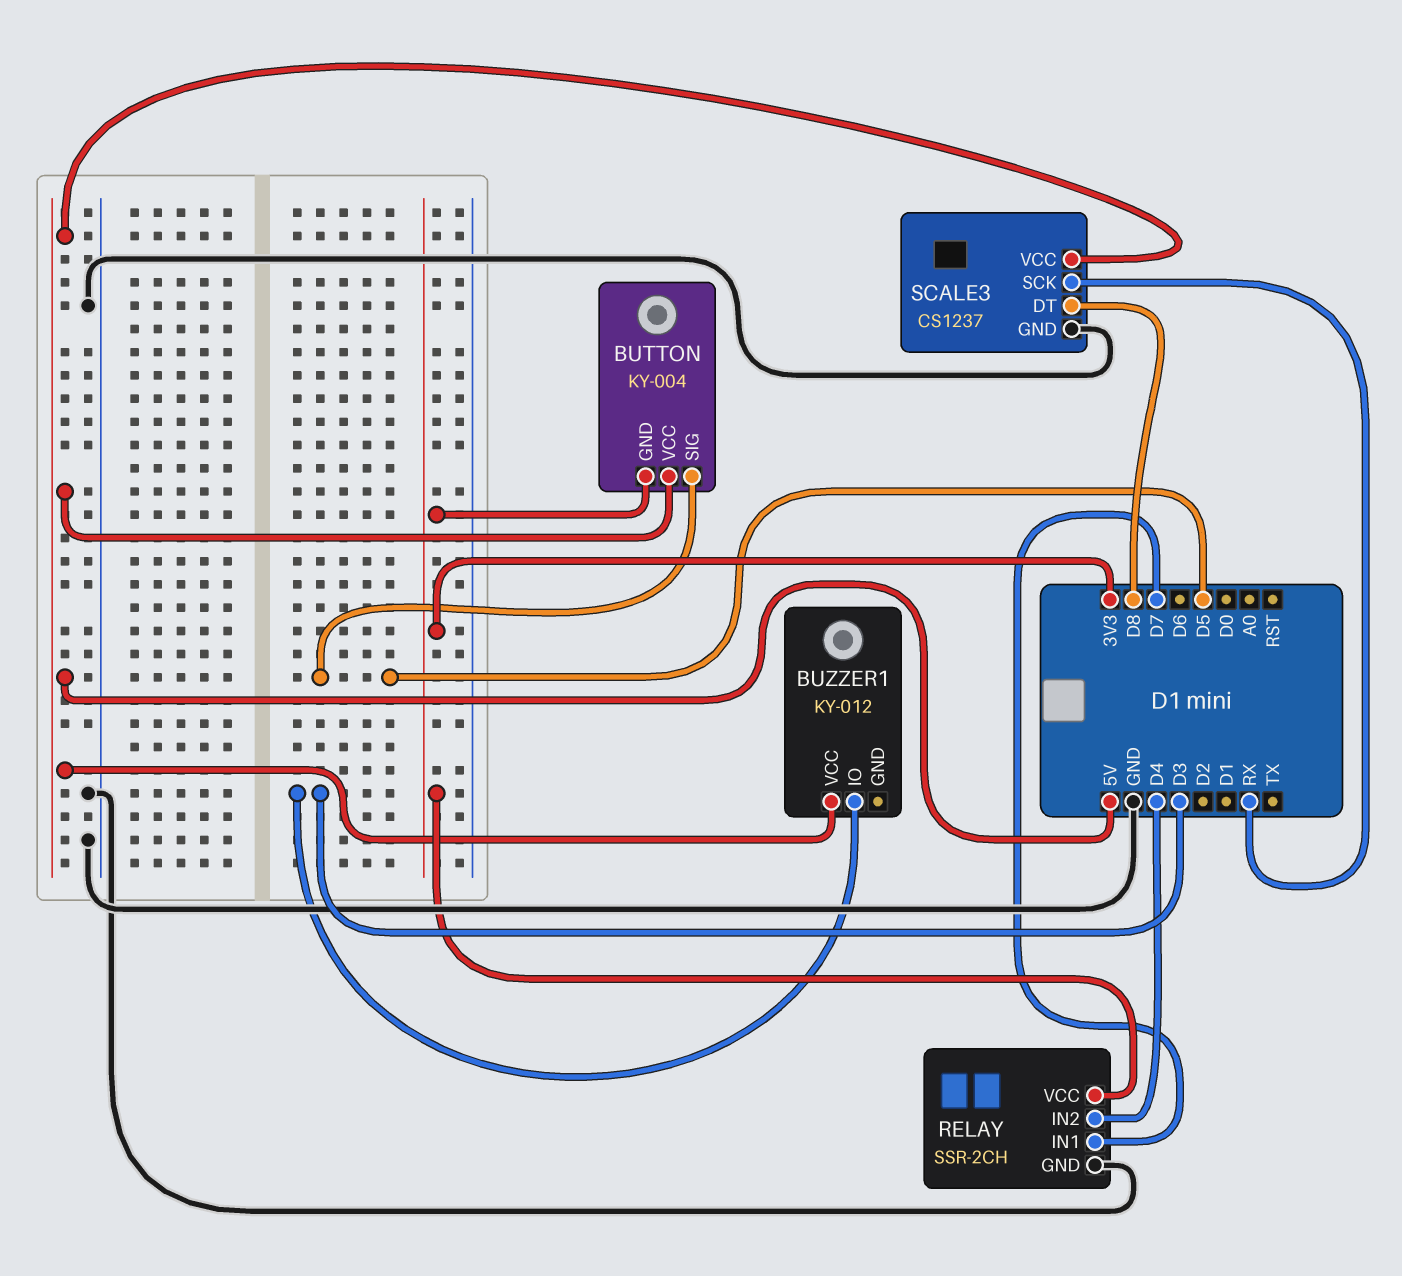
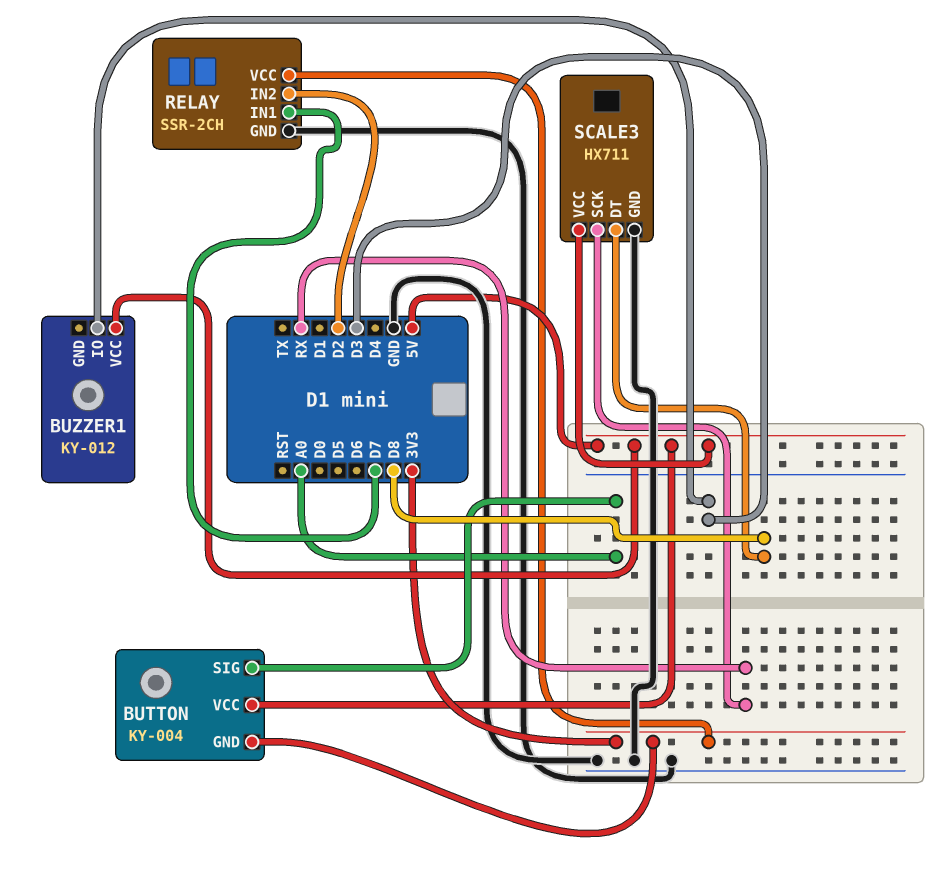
BUTTON pin SIG: D5 -> A0
RELAY pin IN2: D4 -> D2
SCALE3: CS1237 -> HX711

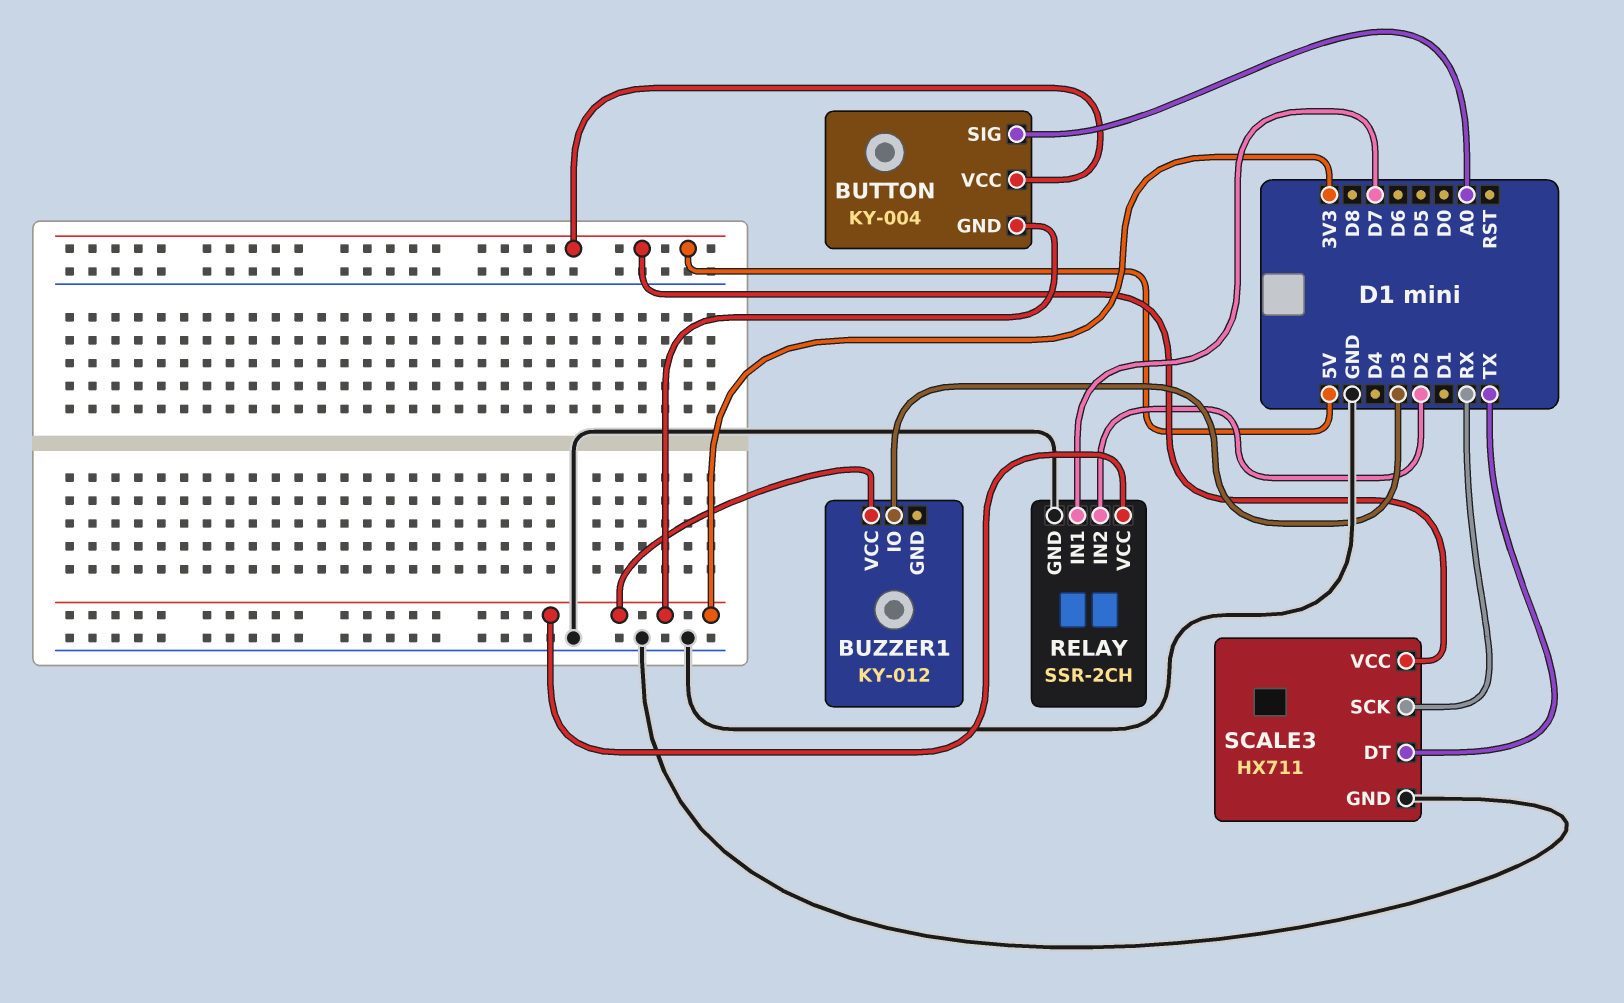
BUZZER1 pin VCC: 5V -> 3V3
SCALE3 pin DT: D8 -> TX

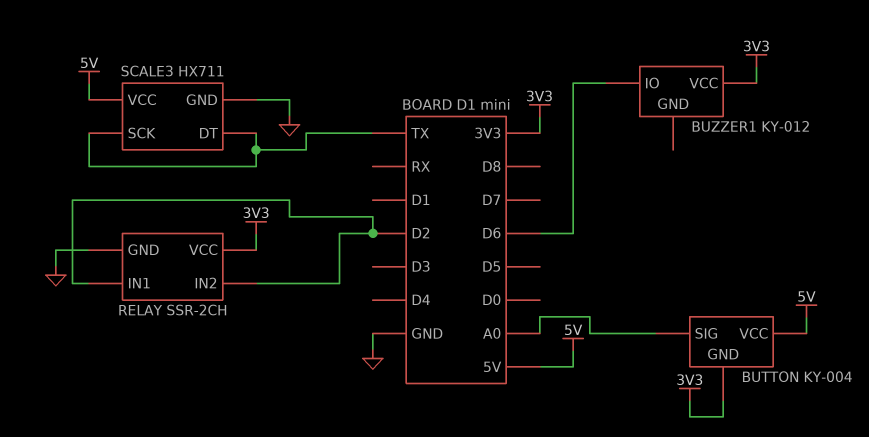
BUZZER1 pin IO: D3 -> D6
RELAY pin IN1: D7 -> D2
SCALE3 pin SCK: RX -> TX

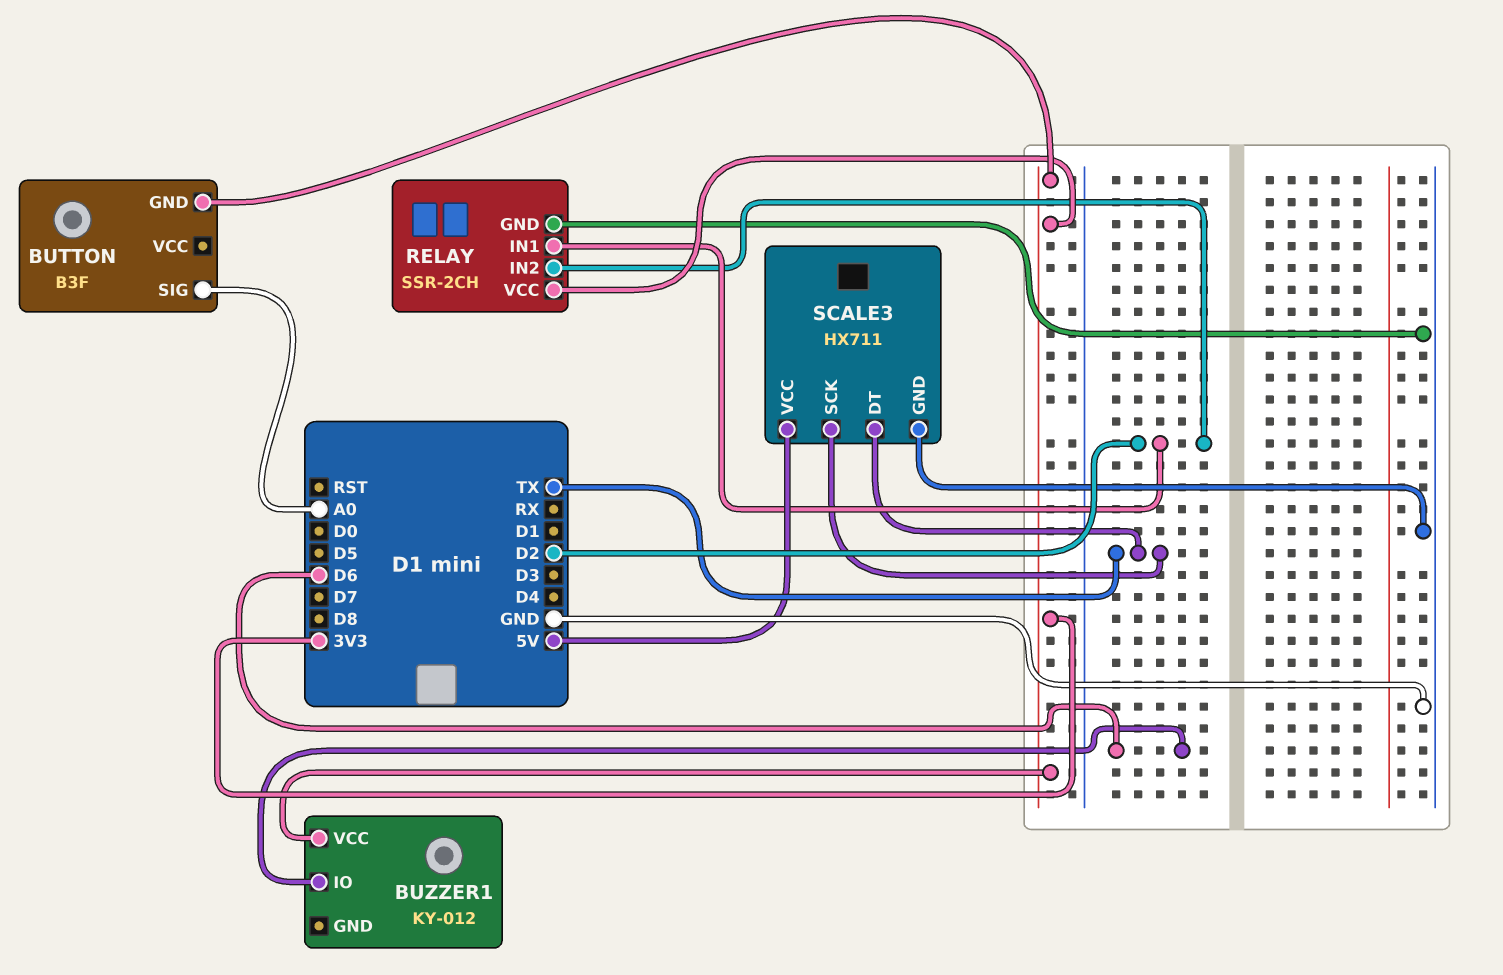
BUTTON: KY-004 -> B3F
BUTTON pin VCC: 5V -> none

